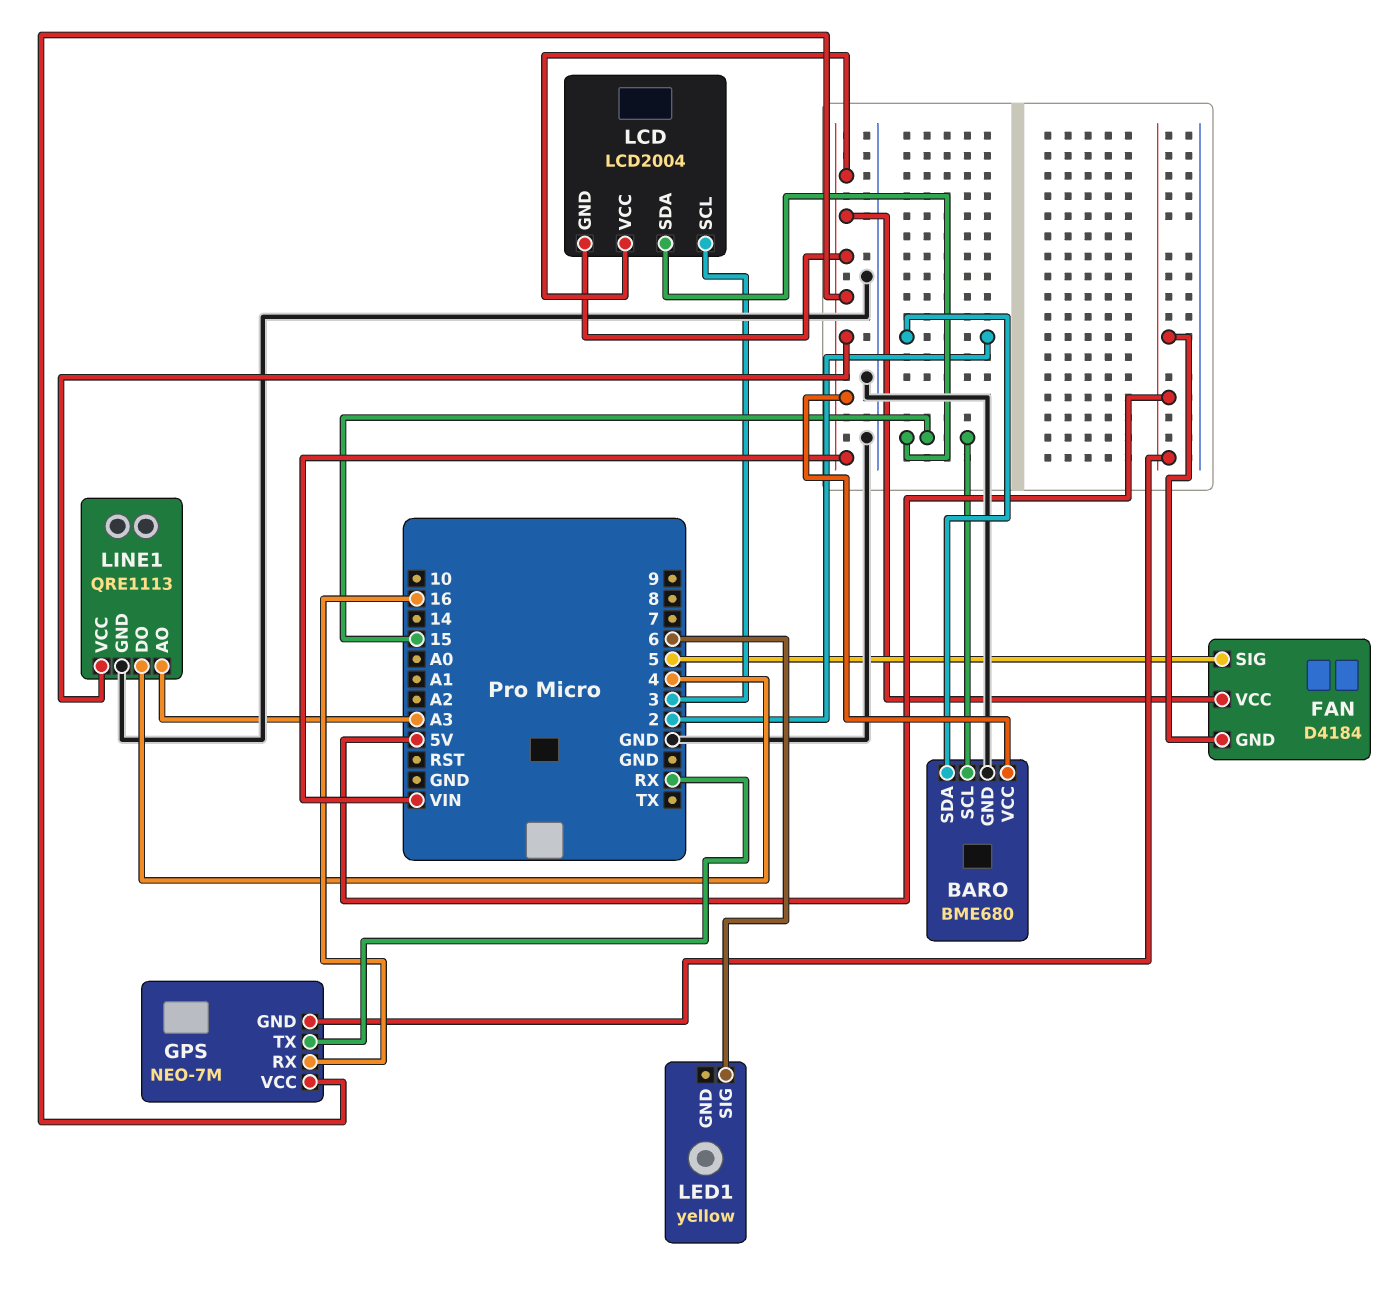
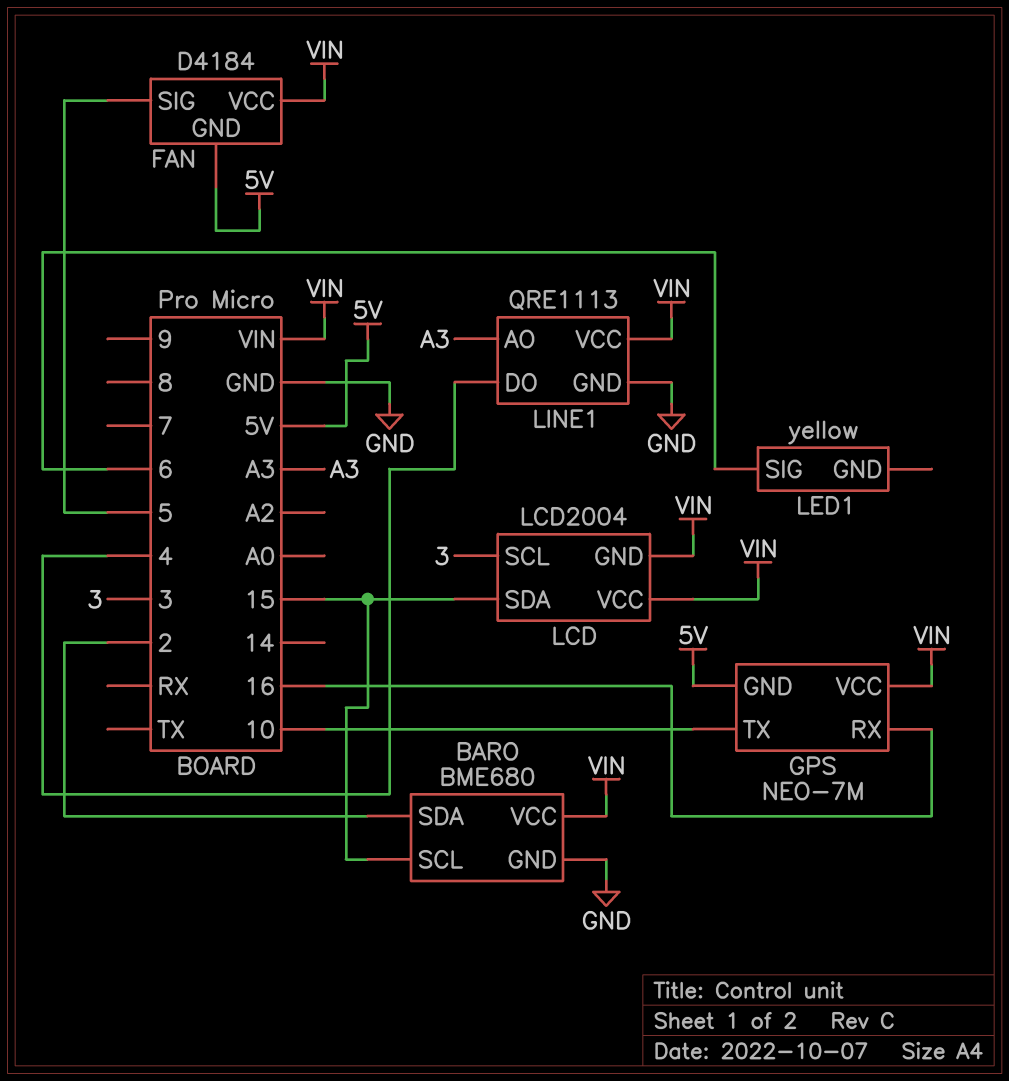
GPS pin TX: RX -> 10

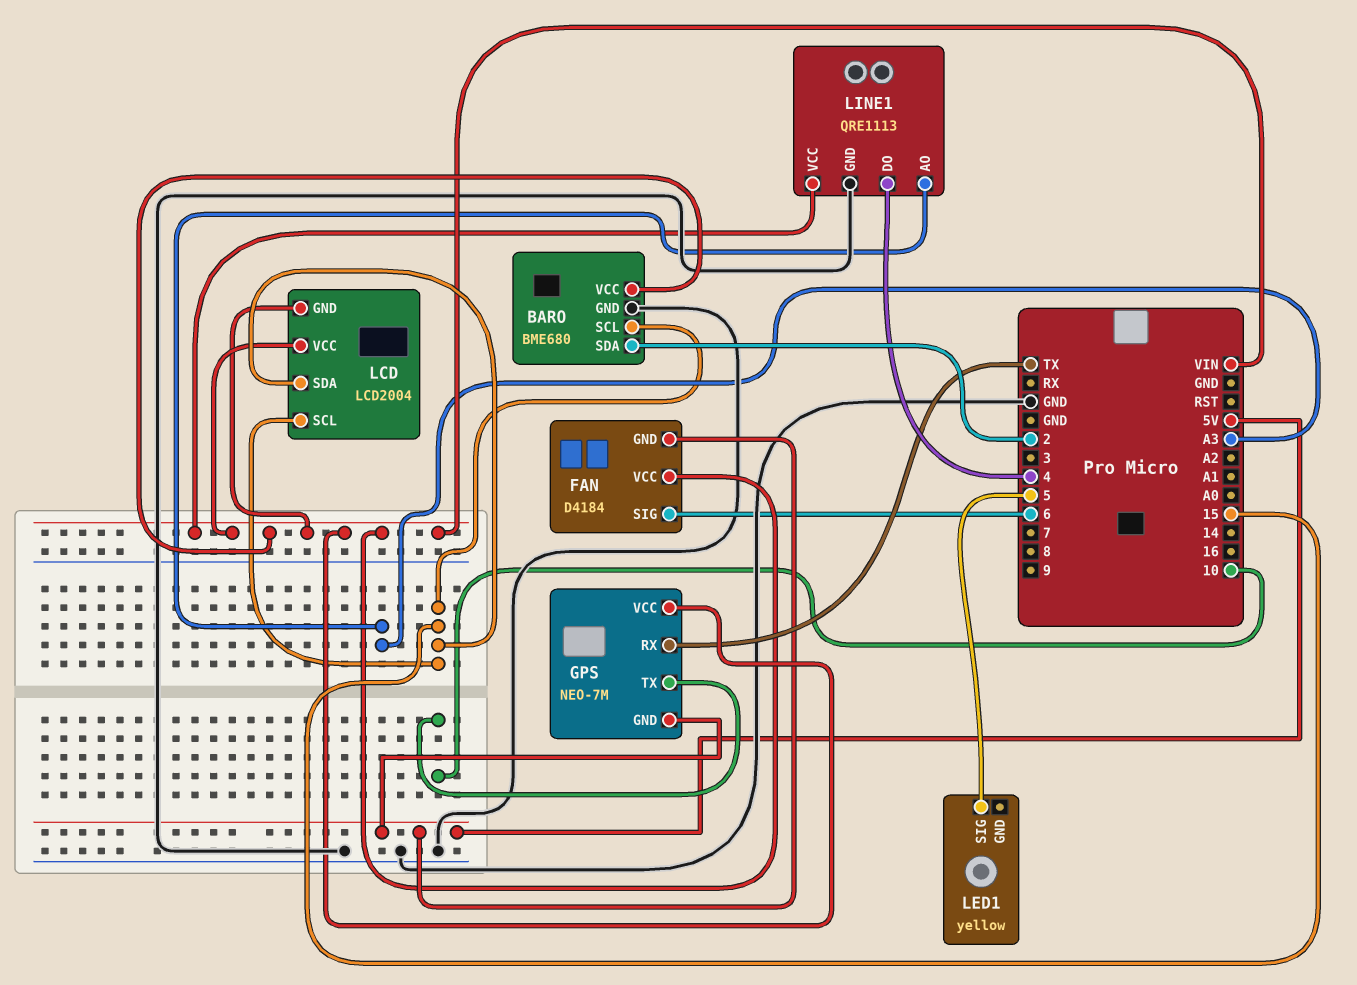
FAN pin SIG: 5 -> 6
GPS pin RX: 16 -> TX
LCD pin SCL: 3 -> 15
LED1 pin SIG: 6 -> 5

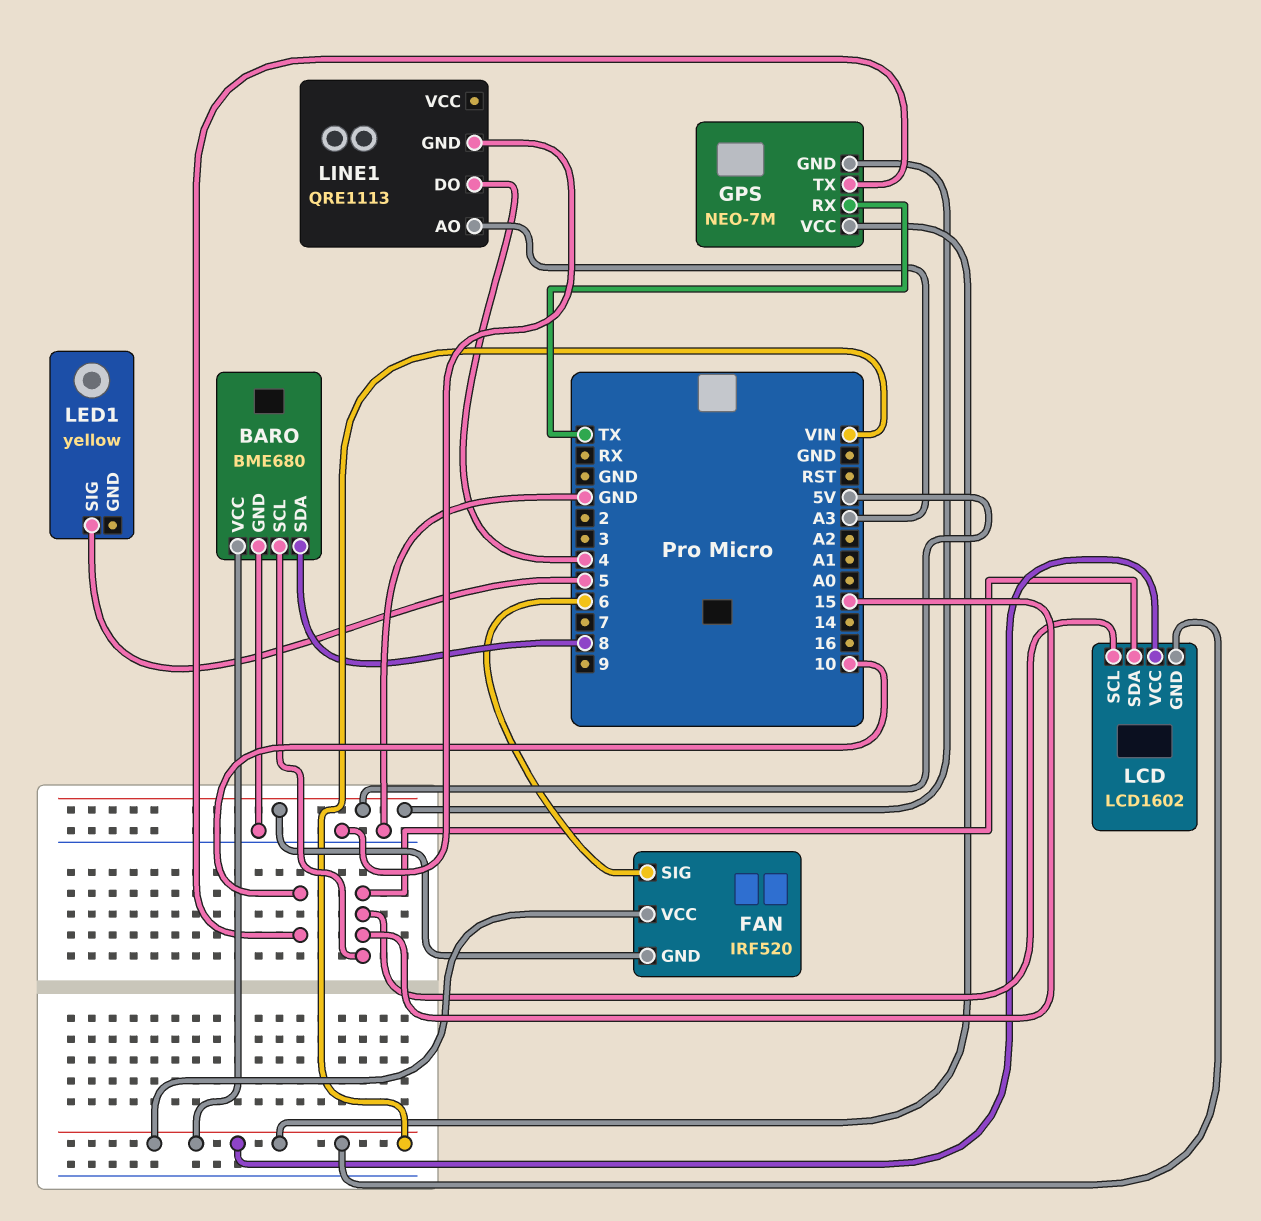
BARO pin SDA: 2 -> 8
FAN: D4184 -> IRF520
LCD: LCD2004 -> LCD1602
LINE1 pin VCC: VIN -> none

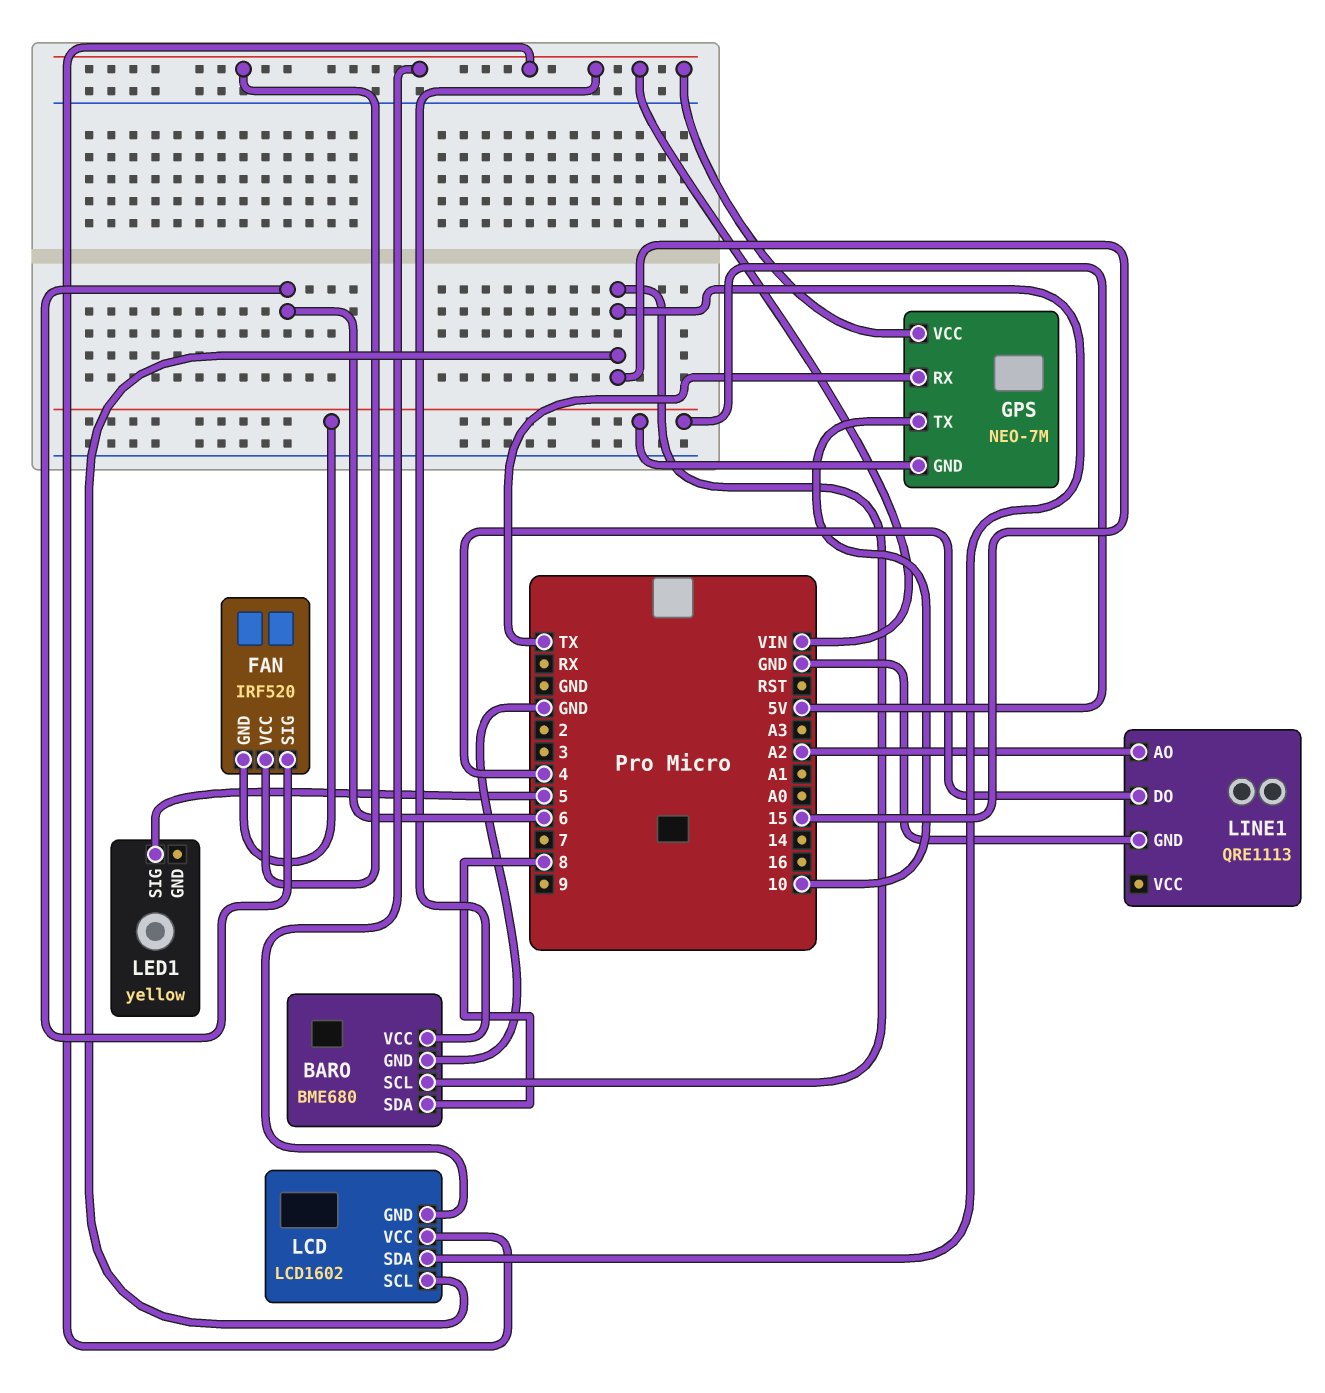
LINE1 pin AO: A3 -> A2

